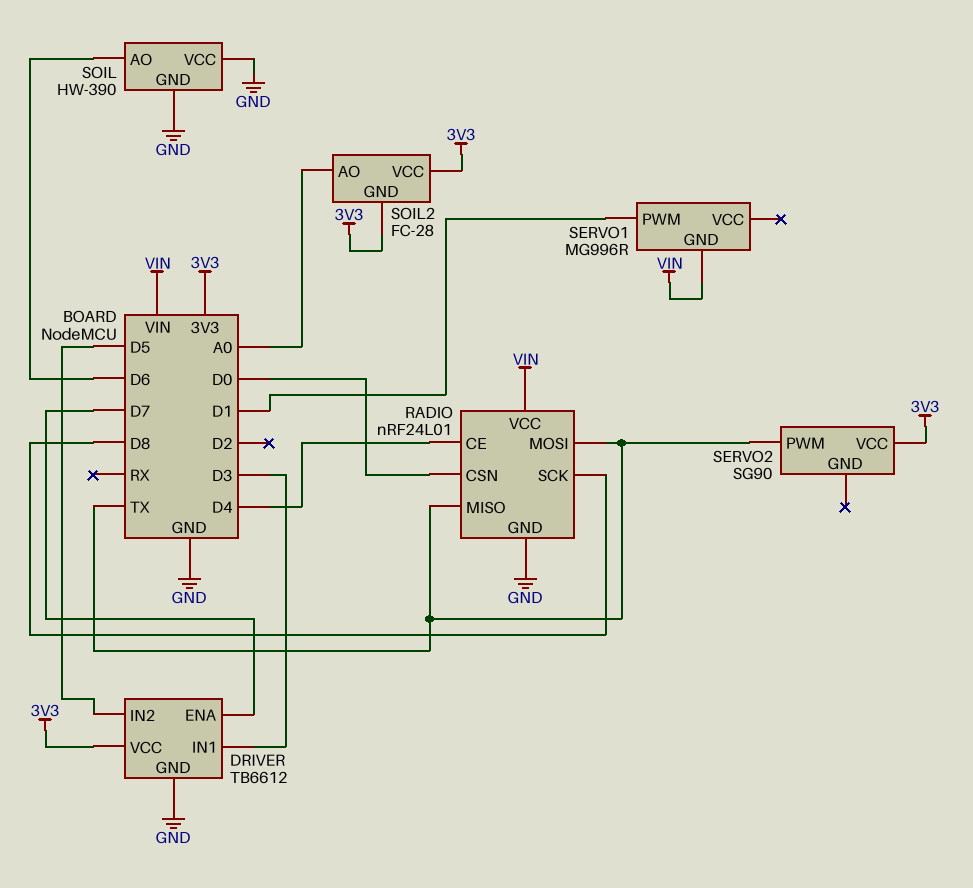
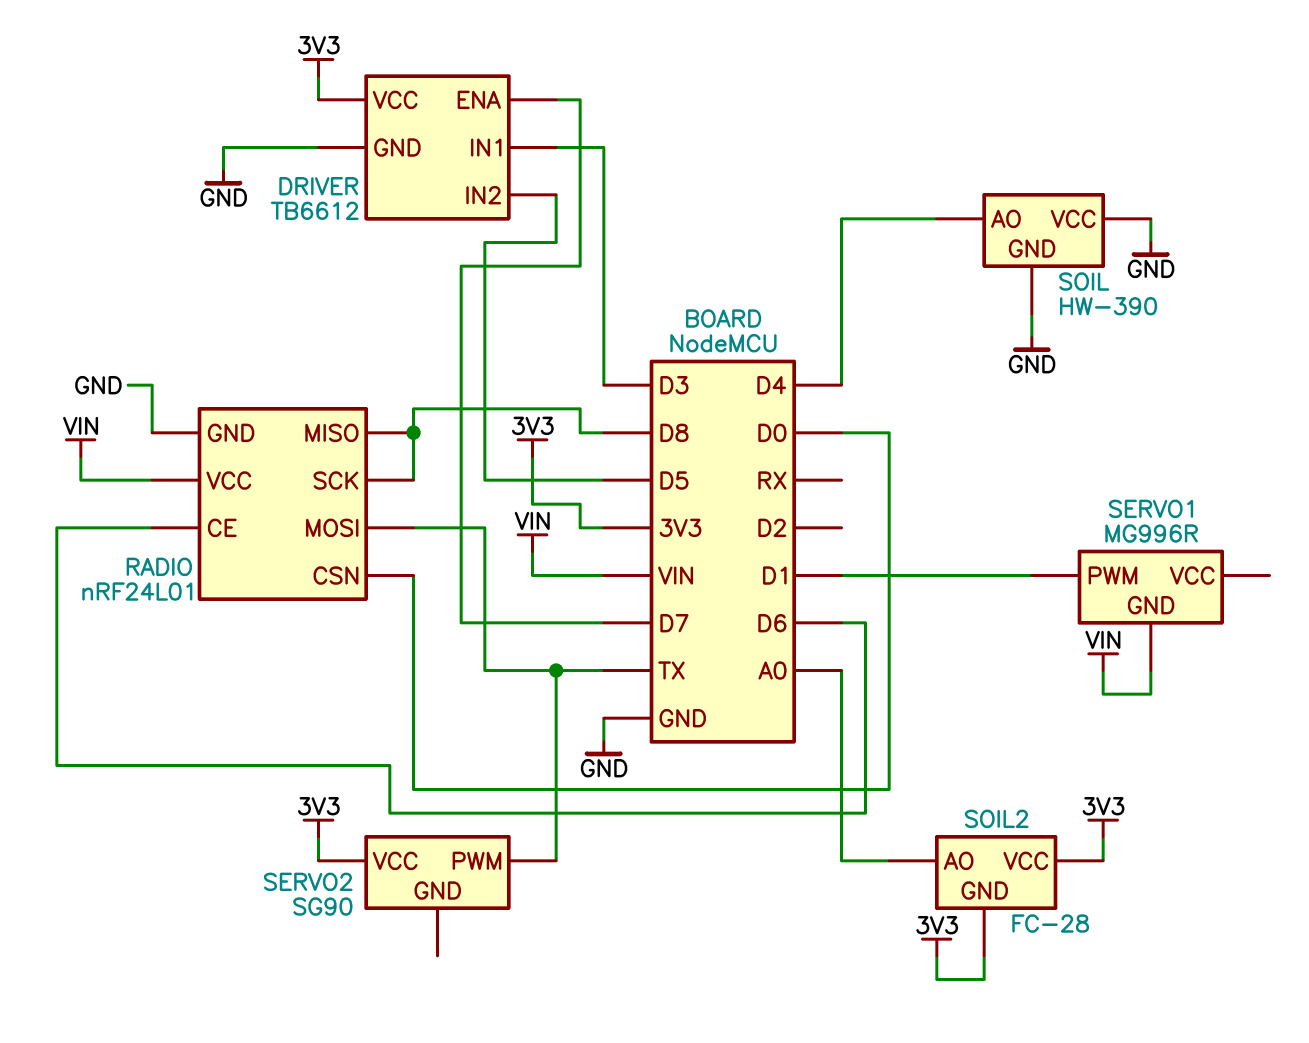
RADIO pin CE: D4 -> D6
RADIO pin MISO: TX -> D8
SOIL pin AO: D6 -> D4

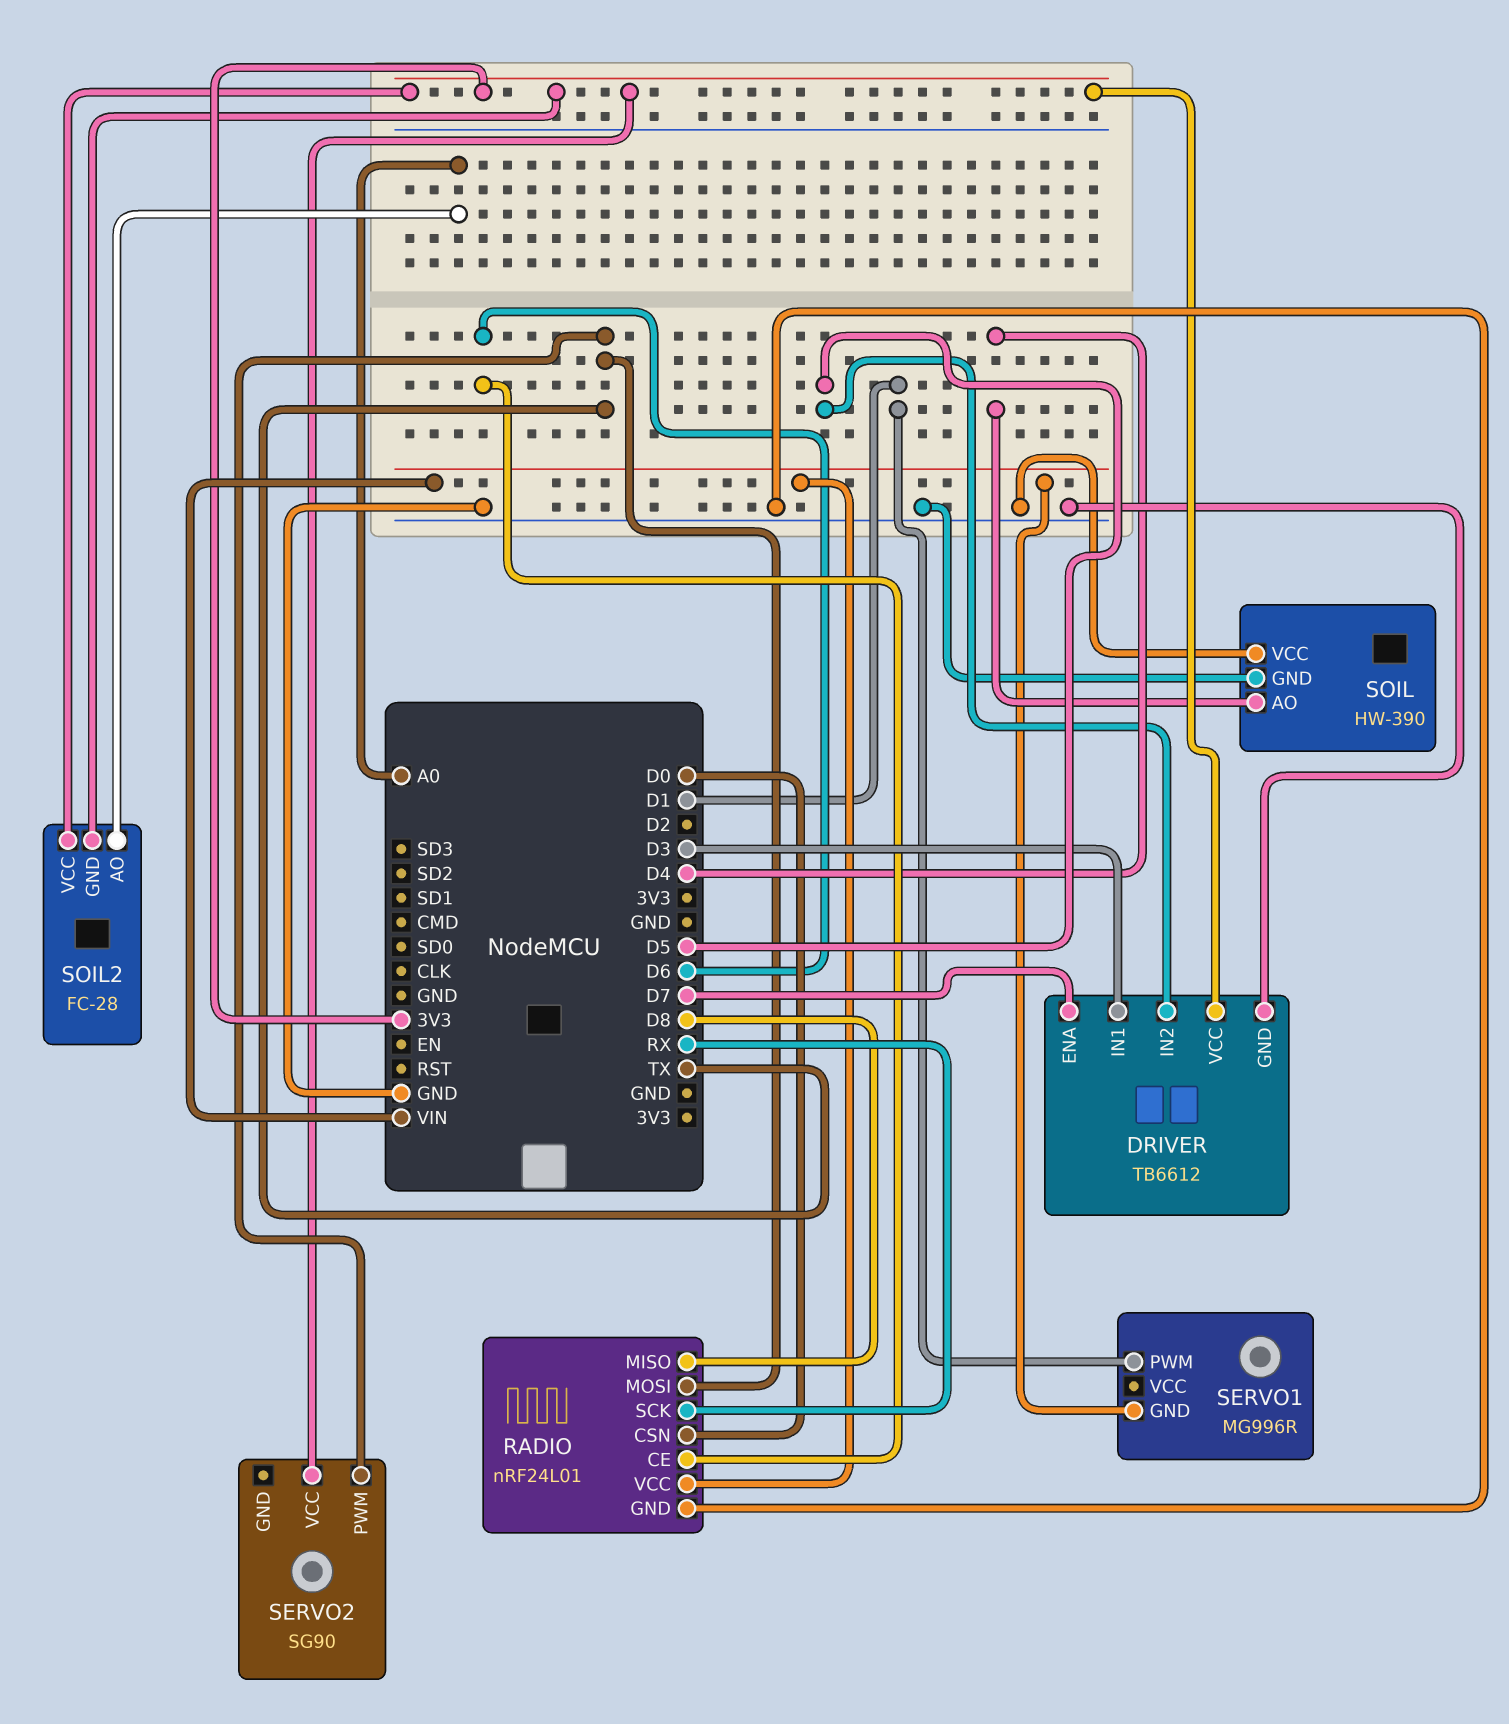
RADIO pin SCK: D8 -> RX

